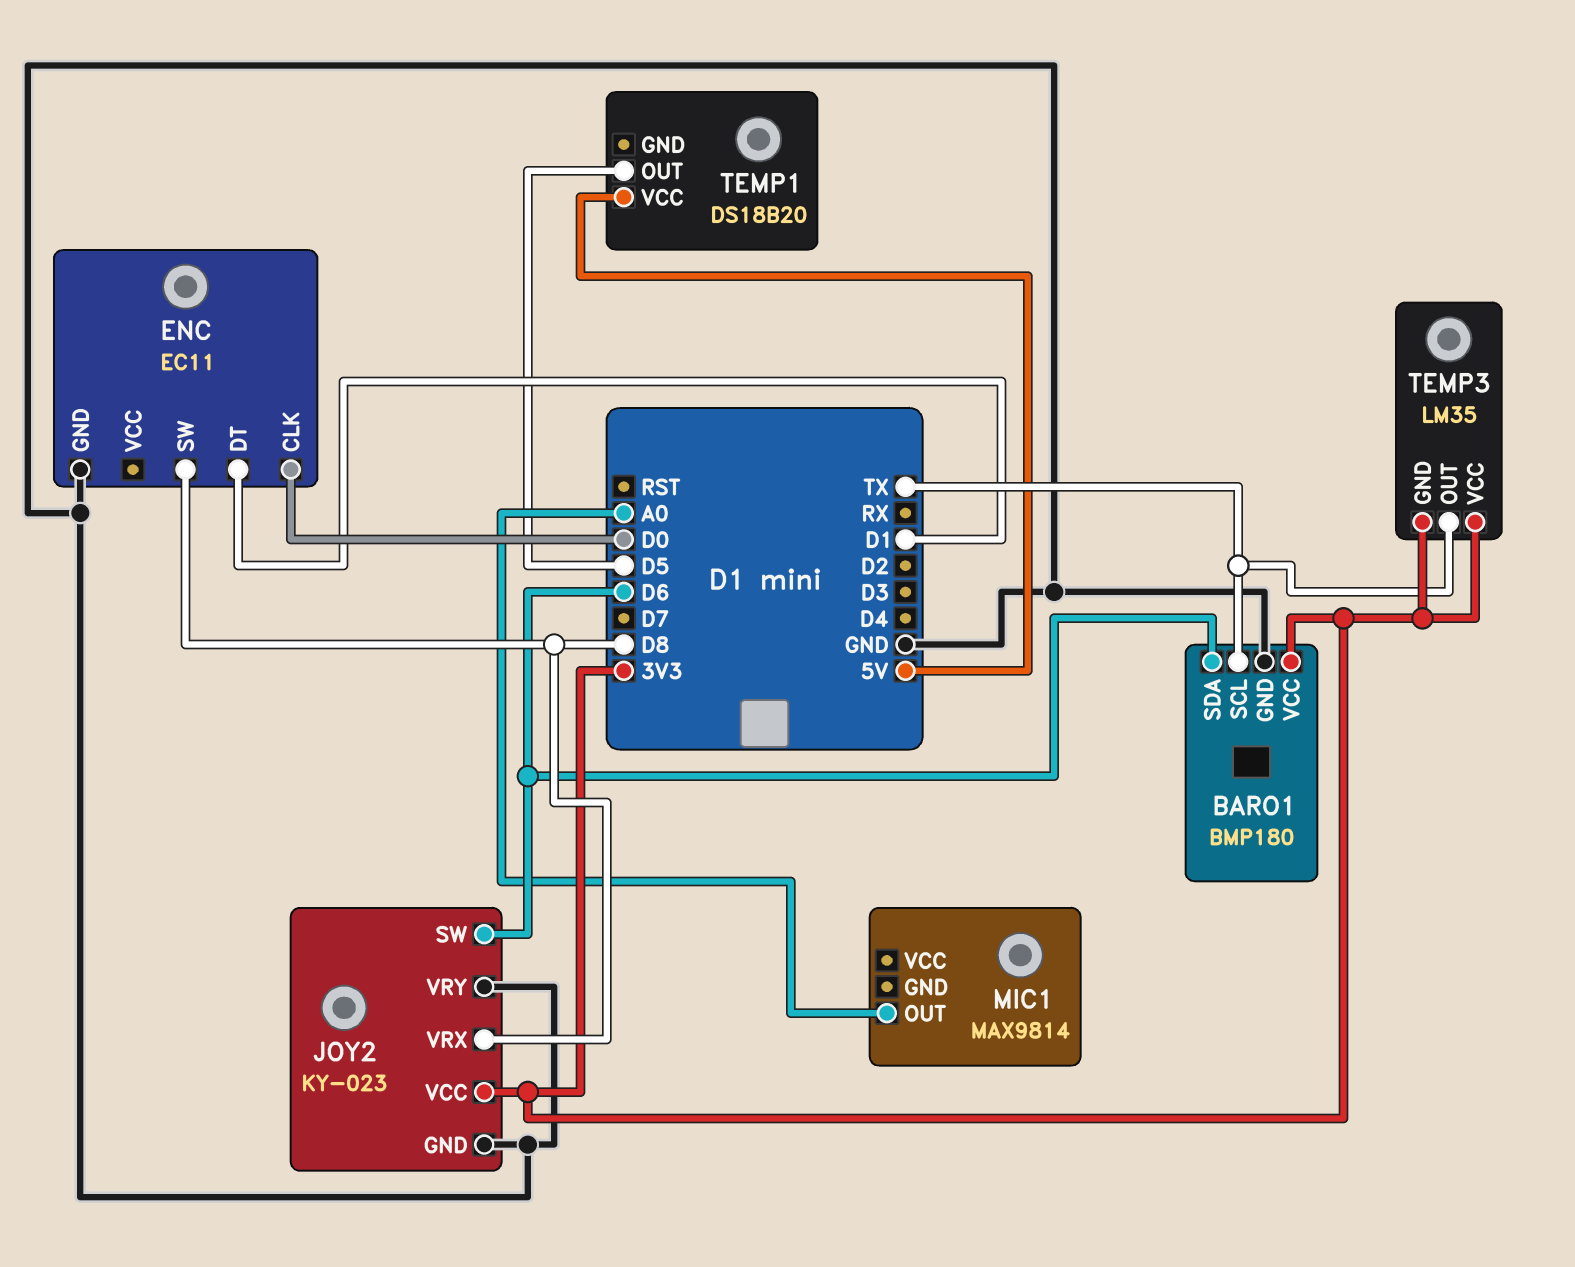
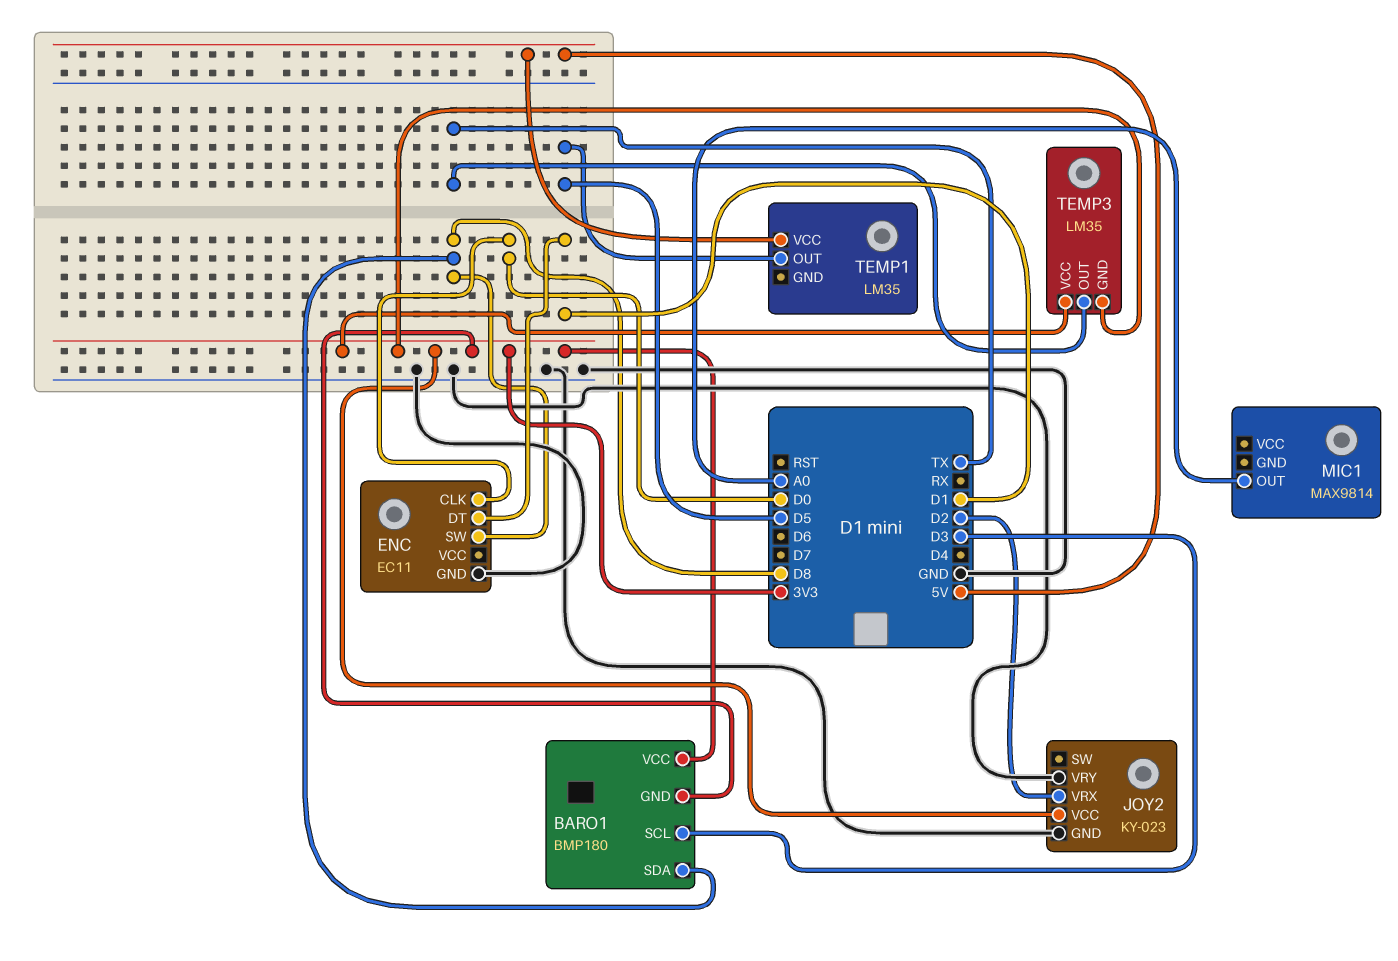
BARO1 pin GND: GND -> 3V3
BARO1 pin SCL: TX -> D3
BARO1 pin SDA: D6 -> D8
JOY2 pin SW: D6 -> none
JOY2 pin VRX: D8 -> D2
TEMP1: DS18B20 -> LM35

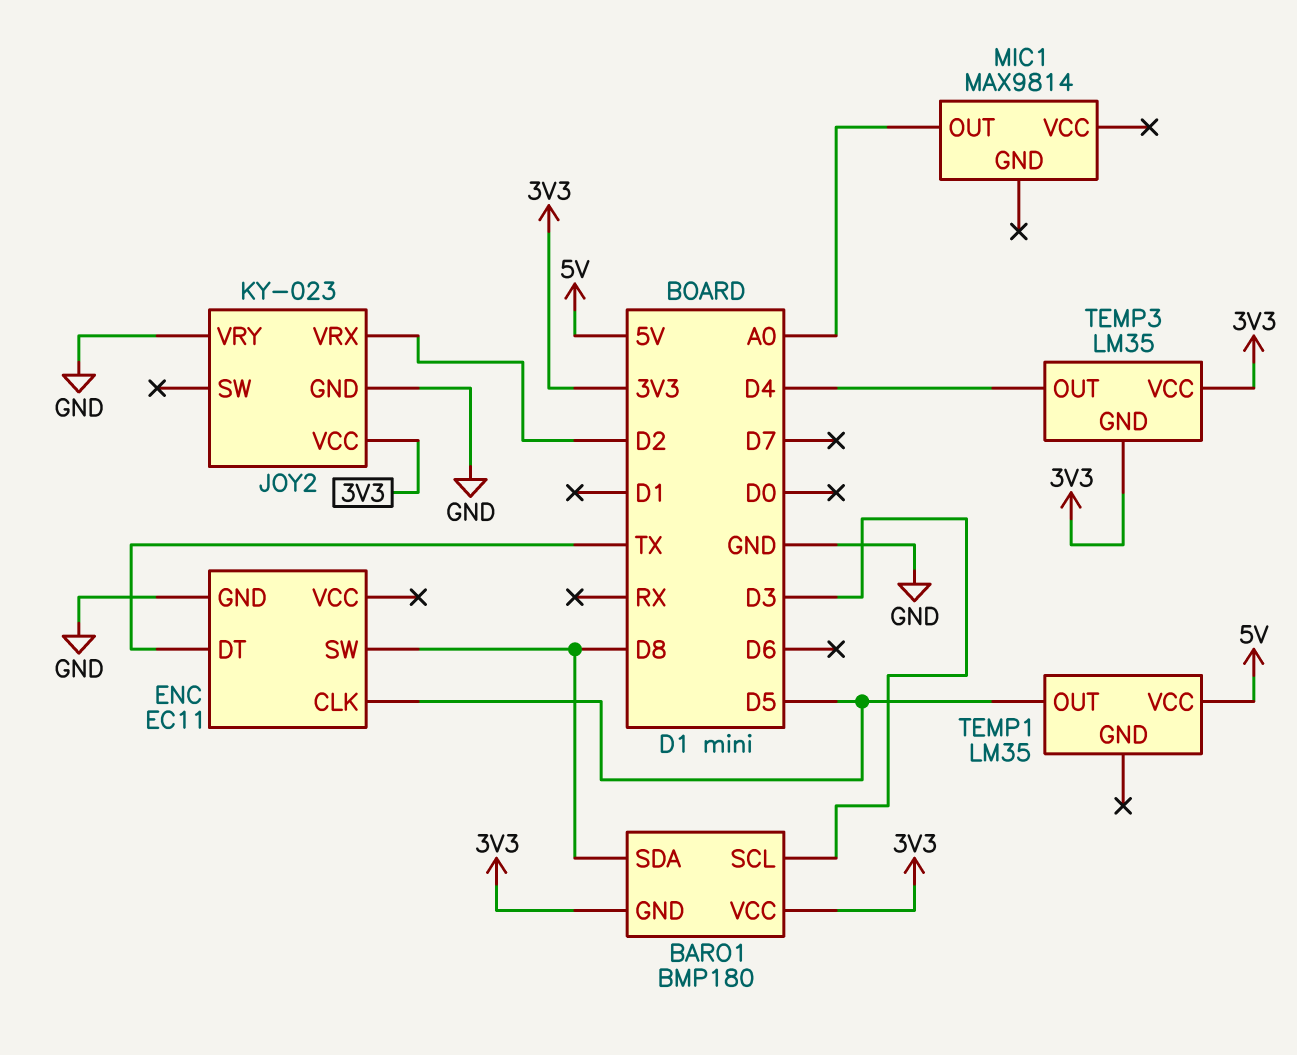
ENC pin CLK: D0 -> D5
ENC pin DT: D1 -> TX
TEMP3 pin OUT: TX -> D4

